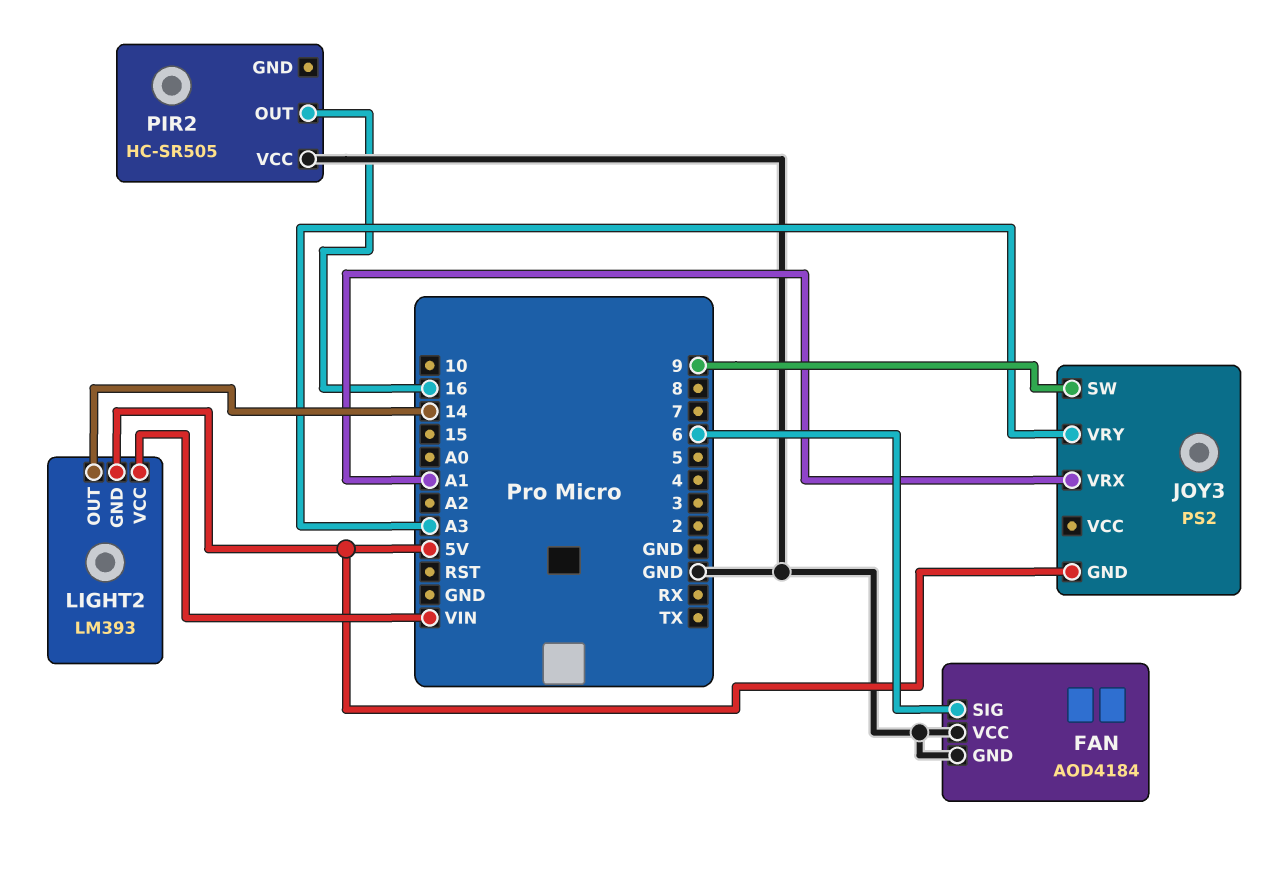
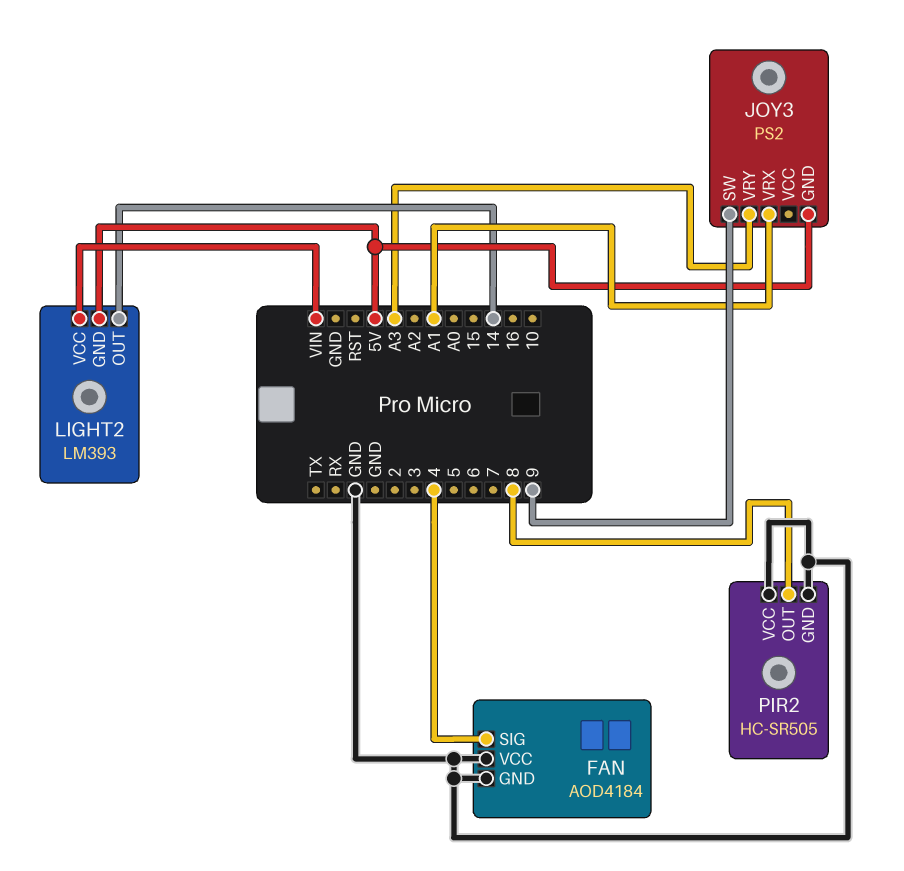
FAN pin SIG: 6 -> 4
PIR2 pin GND: none -> GND
PIR2 pin OUT: 16 -> 8

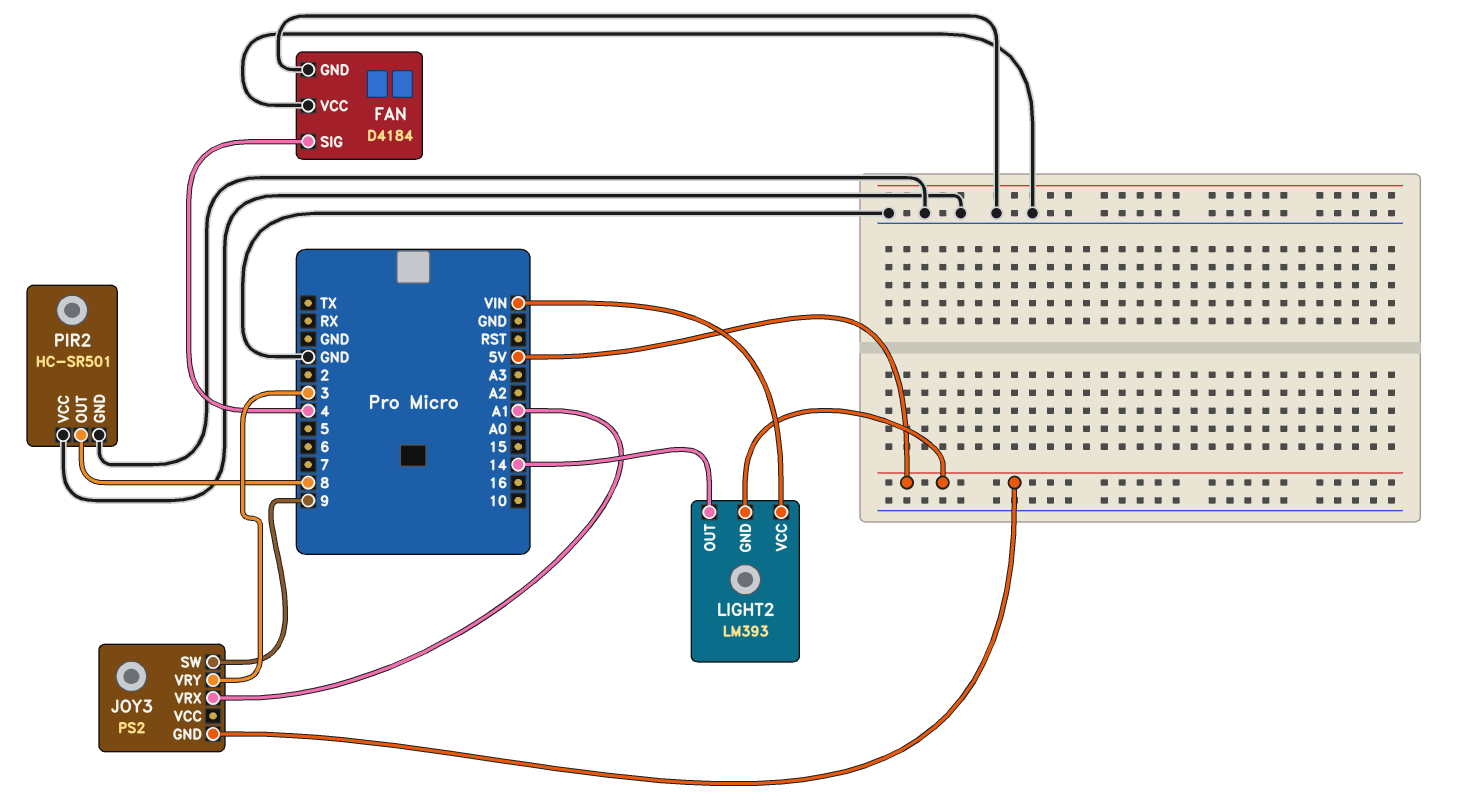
FAN: AOD4184 -> D4184
JOY3 pin VRY: A3 -> 3
PIR2: HC-SR505 -> HC-SR501

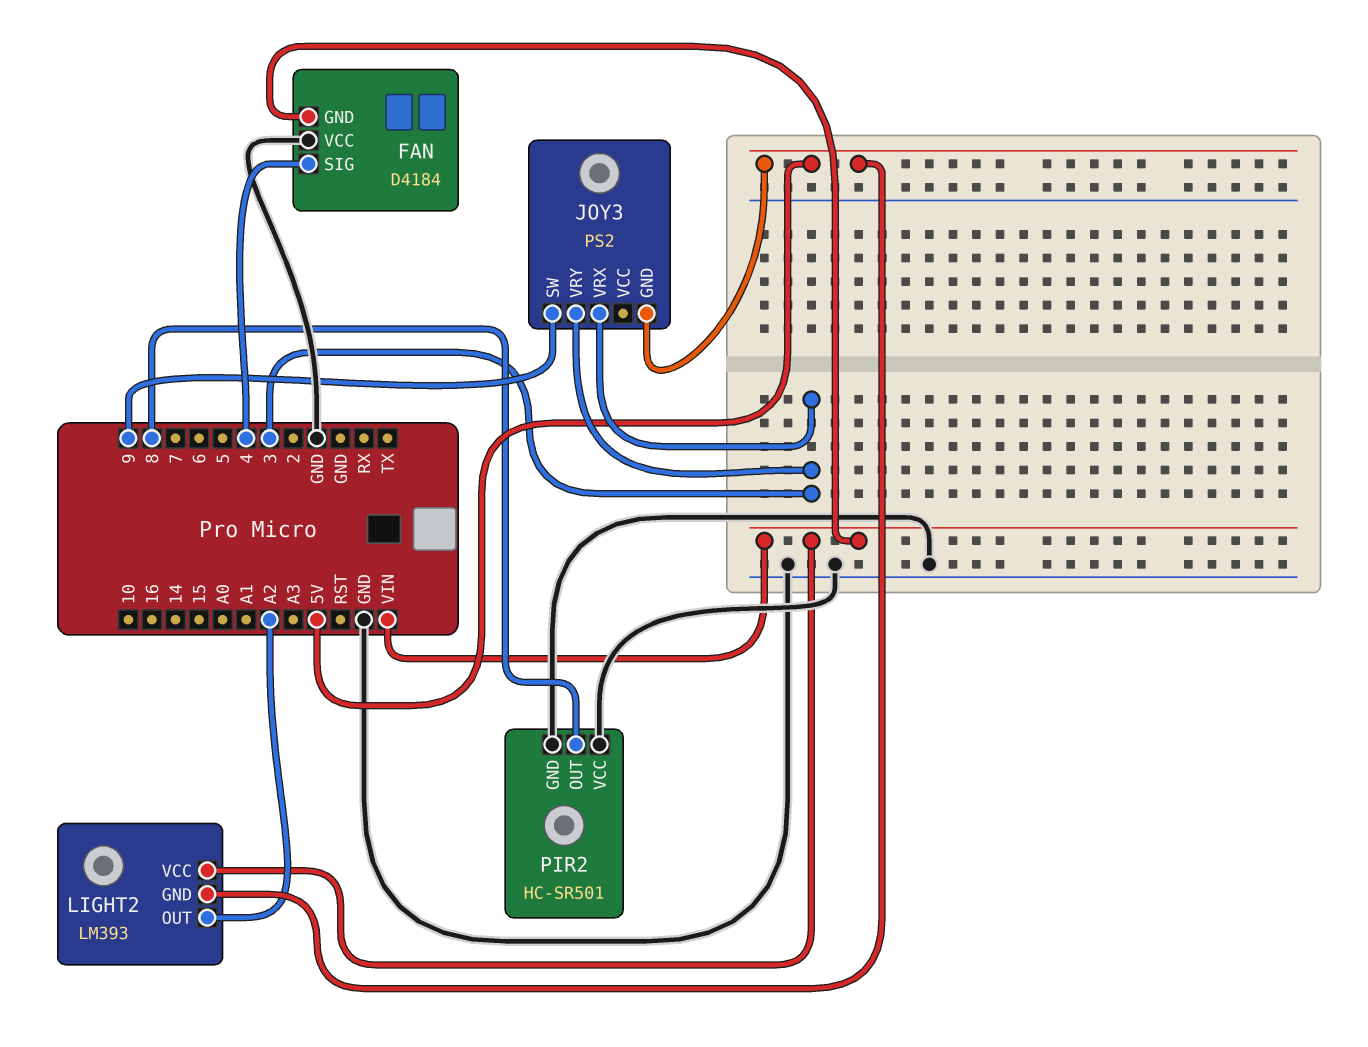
FAN pin GND: GND -> VIN
JOY3 pin VRX: A1 -> 3
LIGHT2 pin OUT: 14 -> A2

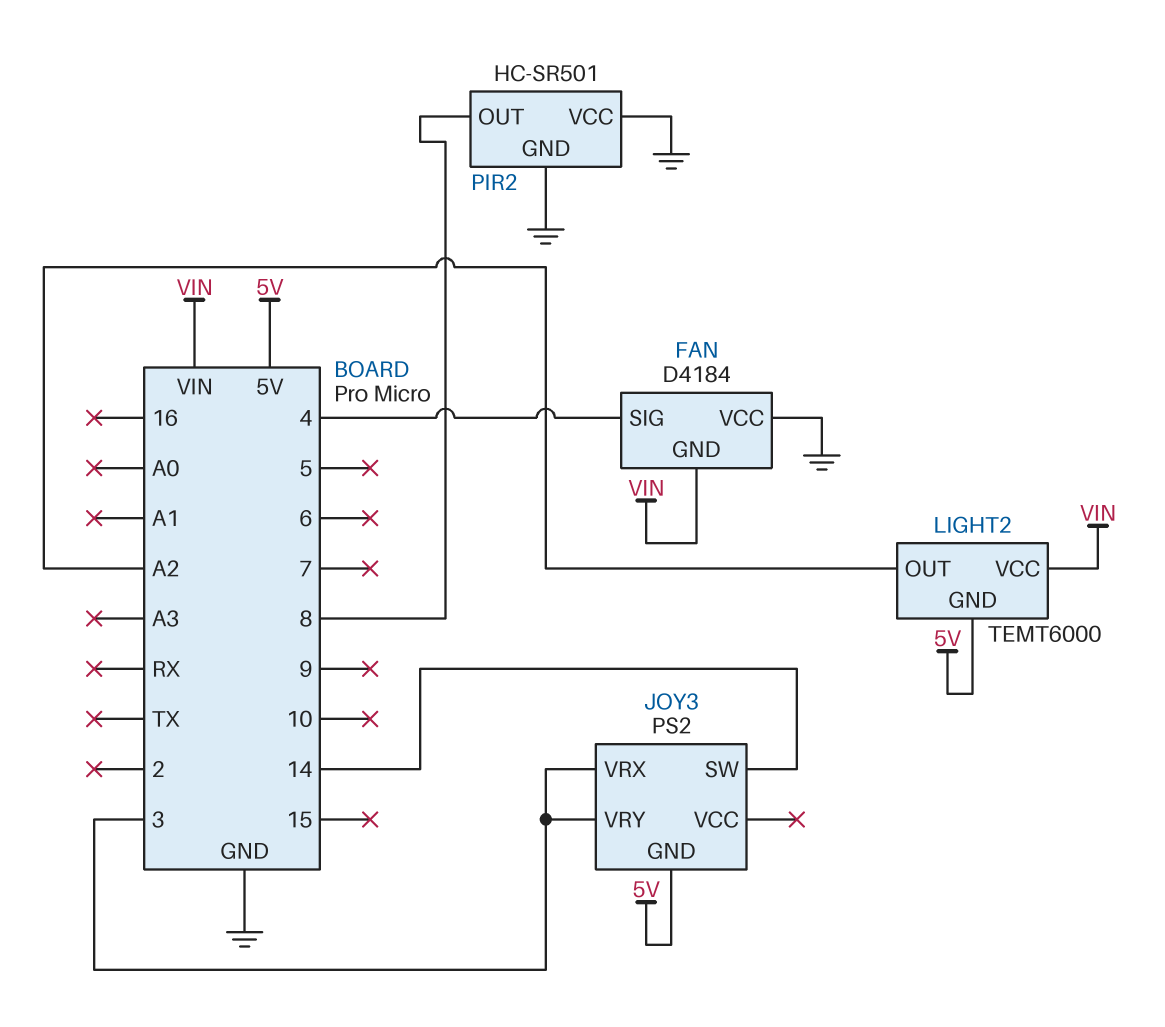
JOY3 pin SW: 9 -> 14
LIGHT2: LM393 -> TEMT6000

